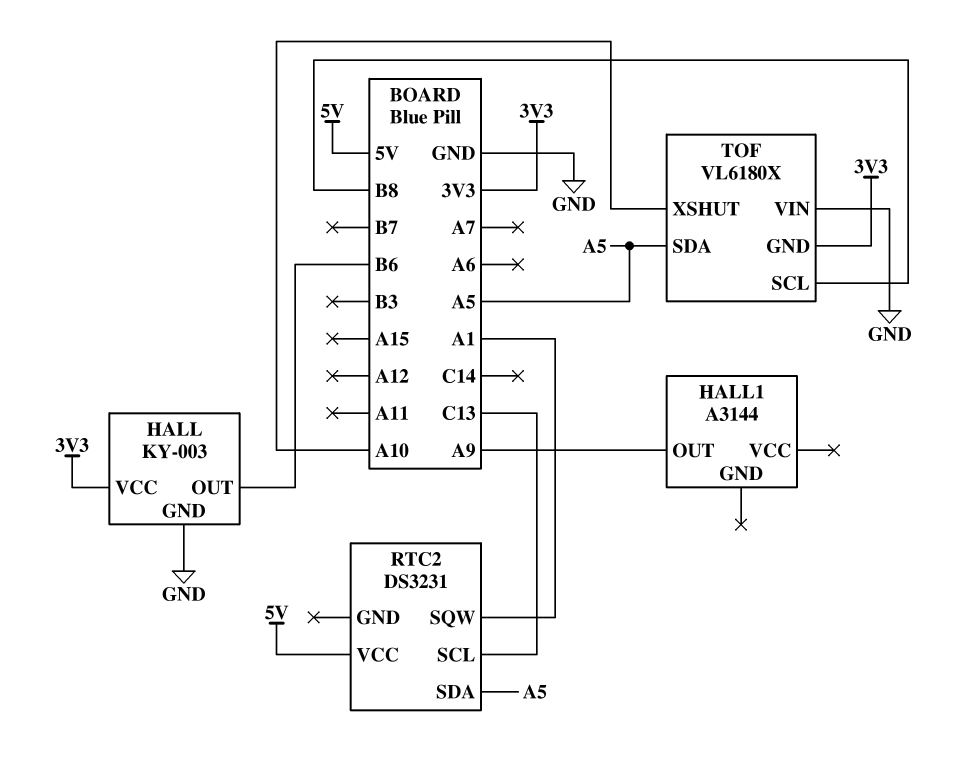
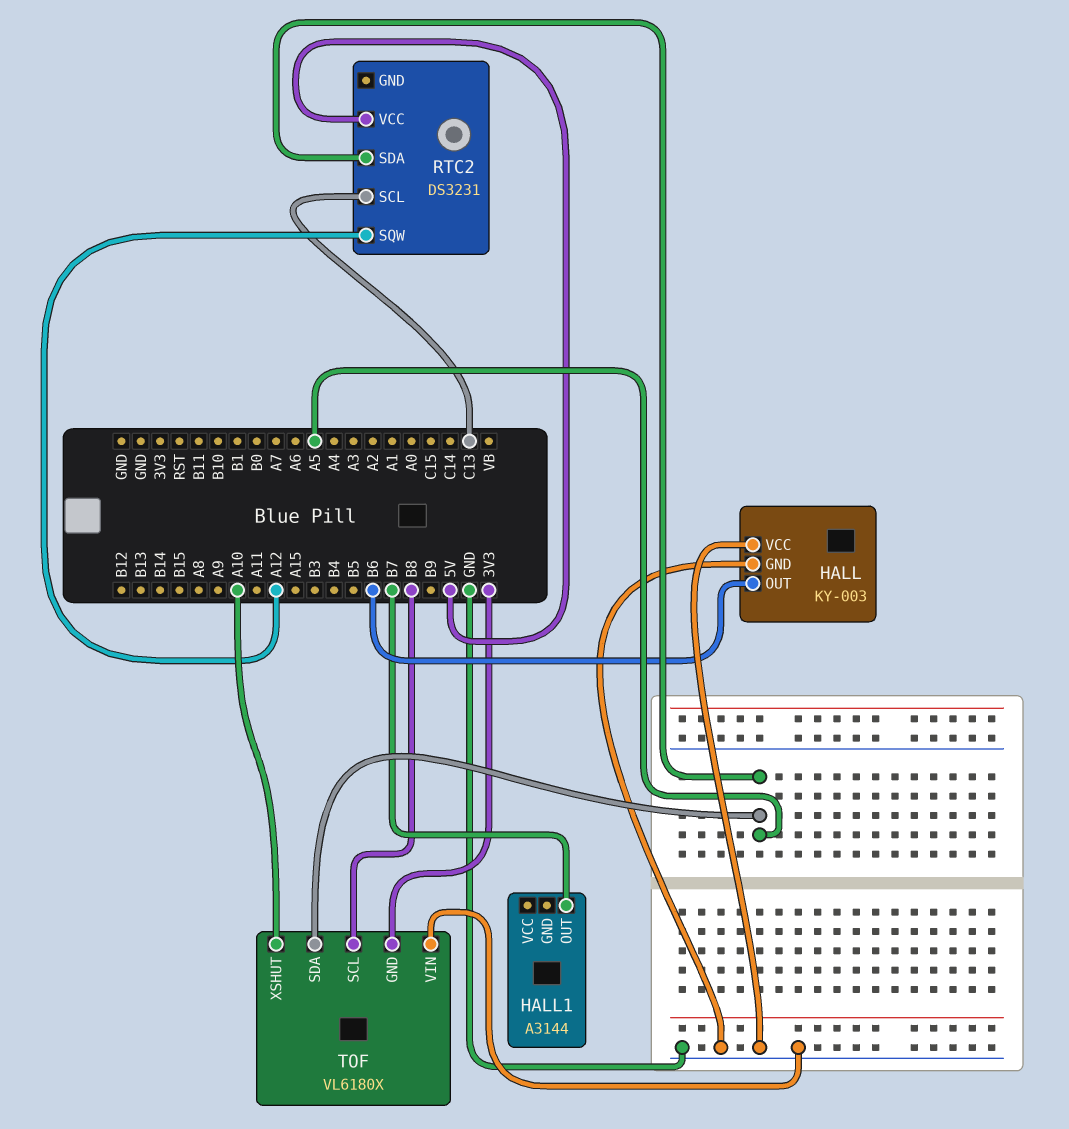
HALL pin VCC: 3V3 -> GND
HALL1 pin OUT: A9 -> B7
RTC2 pin SQW: A1 -> A12

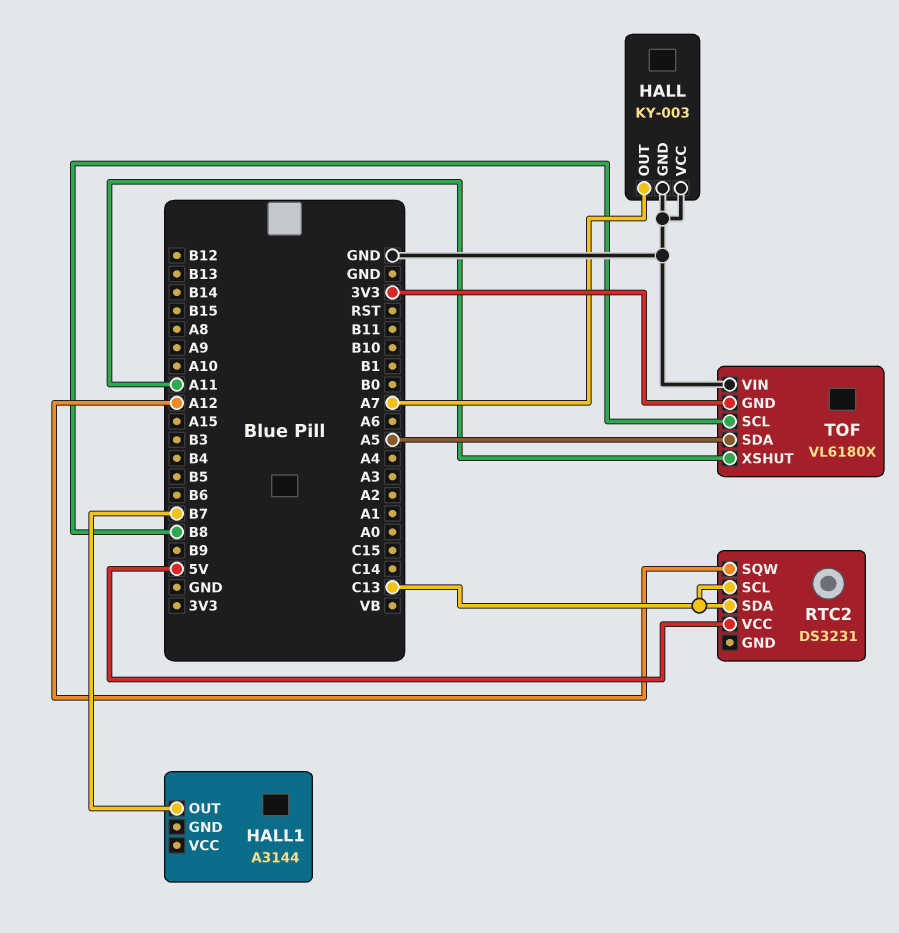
HALL pin OUT: B6 -> A7
RTC2 pin SDA: A5 -> C13
TOF pin XSHUT: A10 -> A11

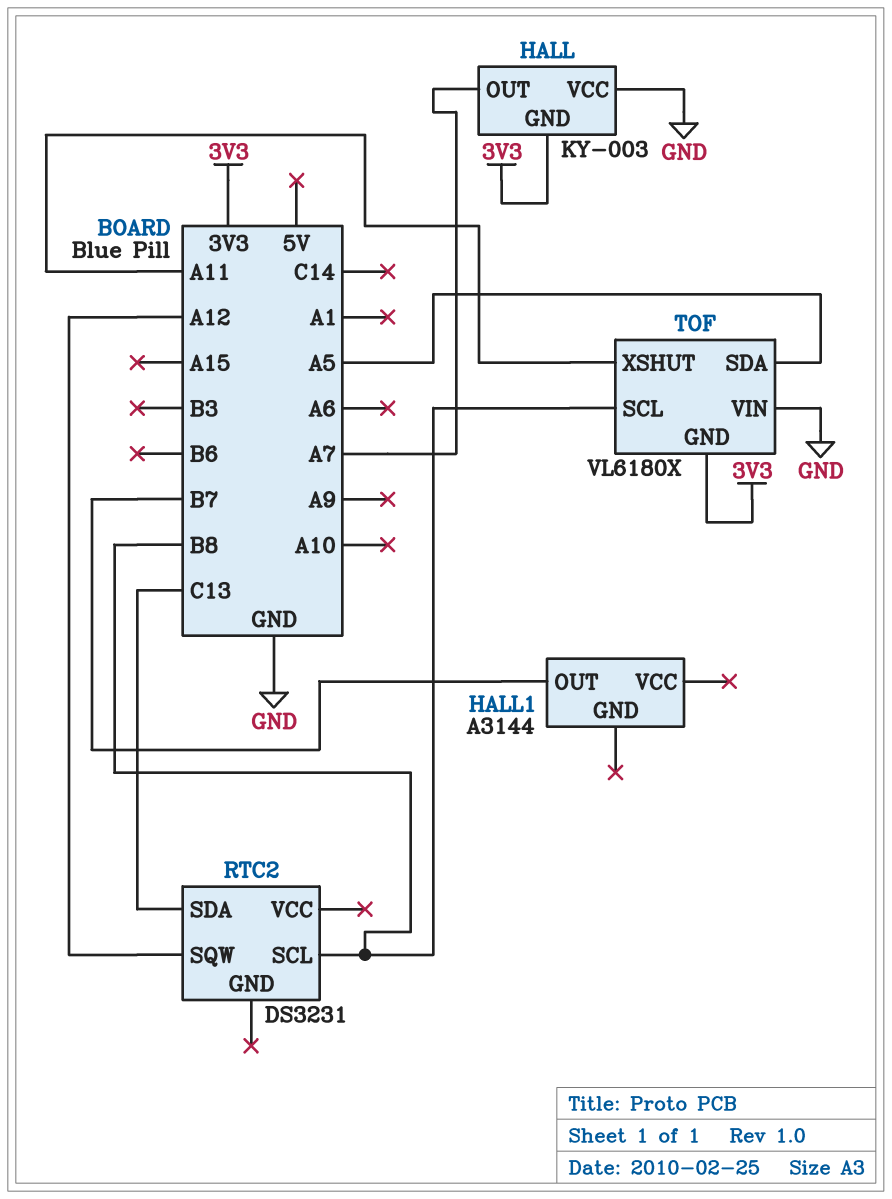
HALL pin GND: GND -> 3V3
RTC2 pin SCL: C13 -> B8
RTC2 pin VCC: 5V -> none

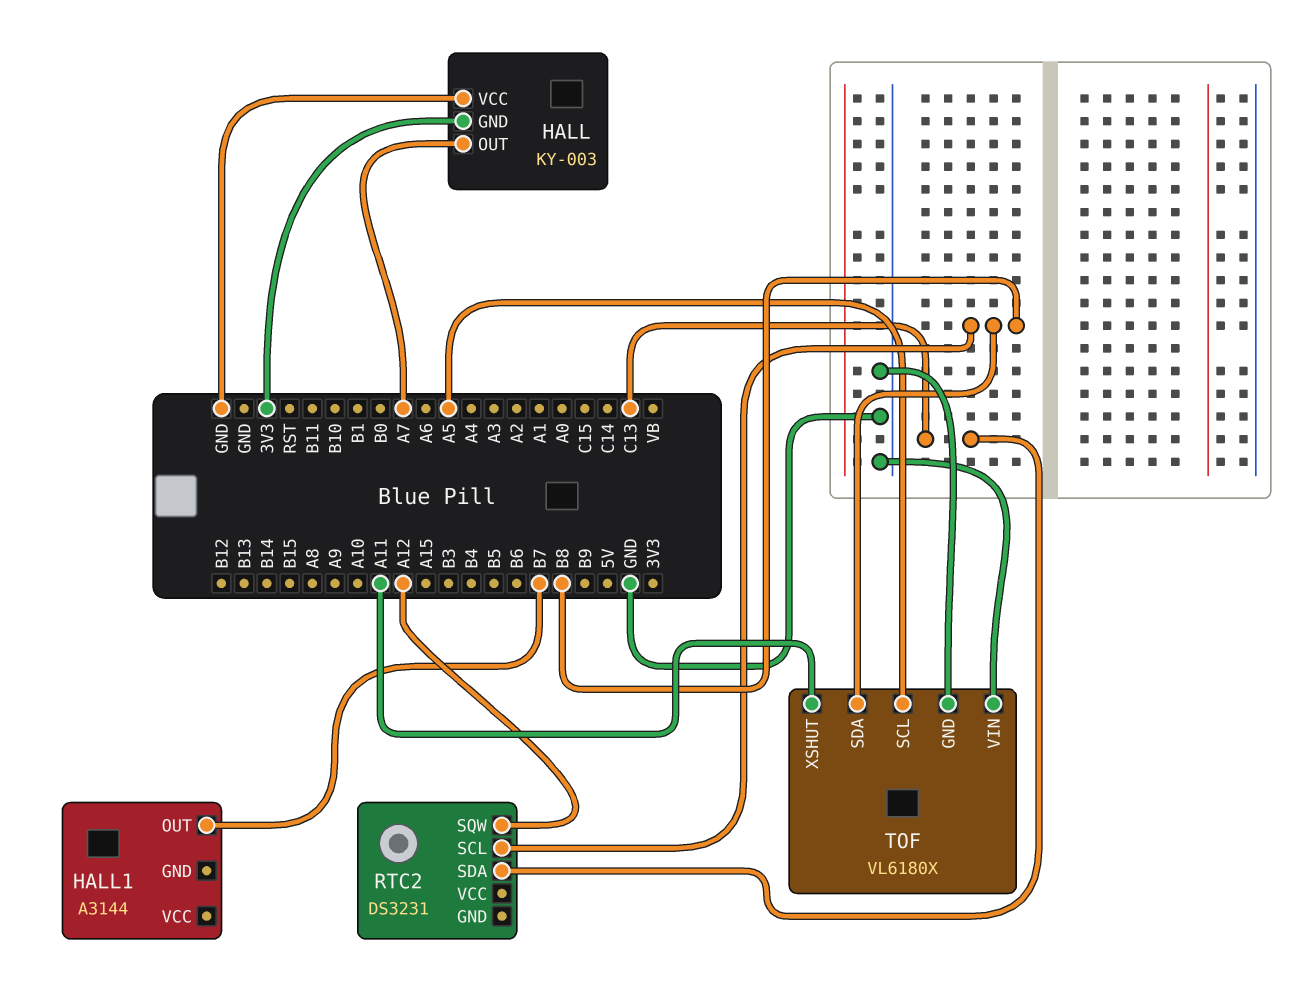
TOF pin GND: 3V3 -> GND
TOF pin SCL: B8 -> A5
TOF pin SDA: A5 -> B8

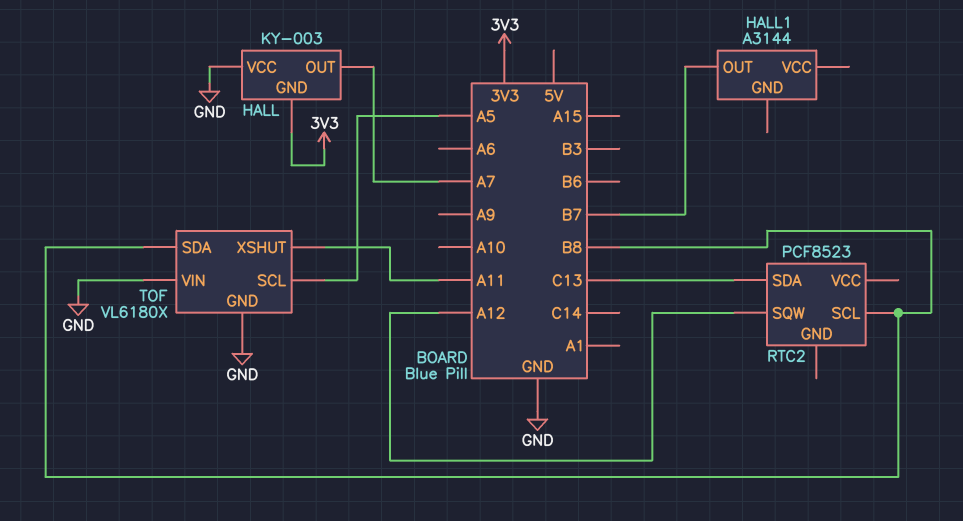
RTC2: DS3231 -> PCF8523

